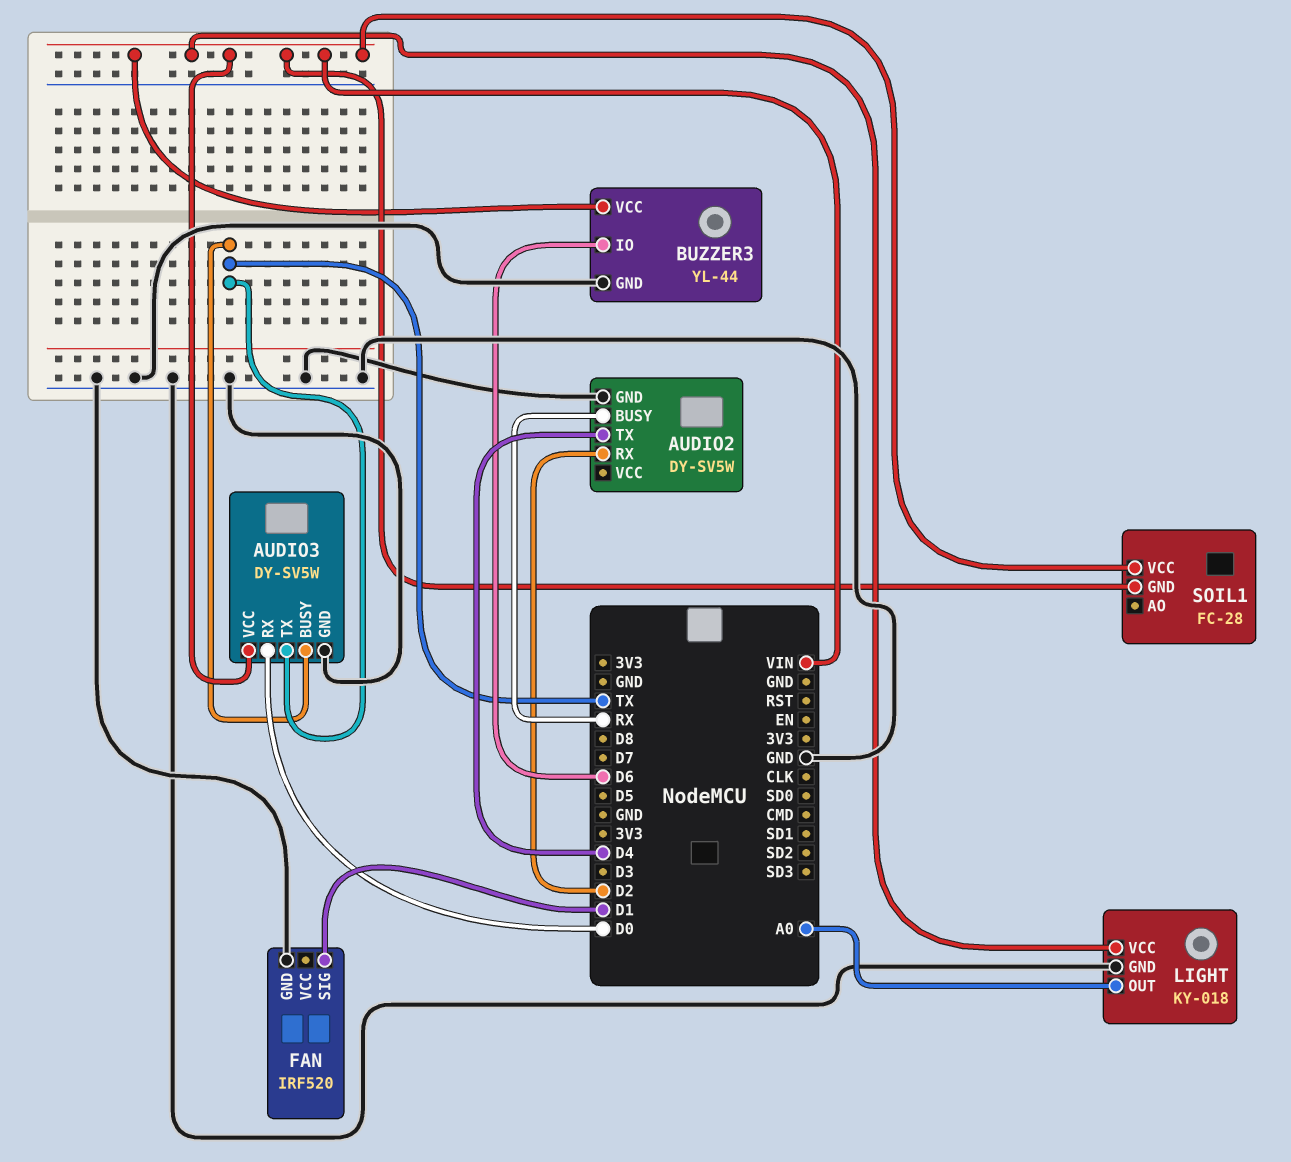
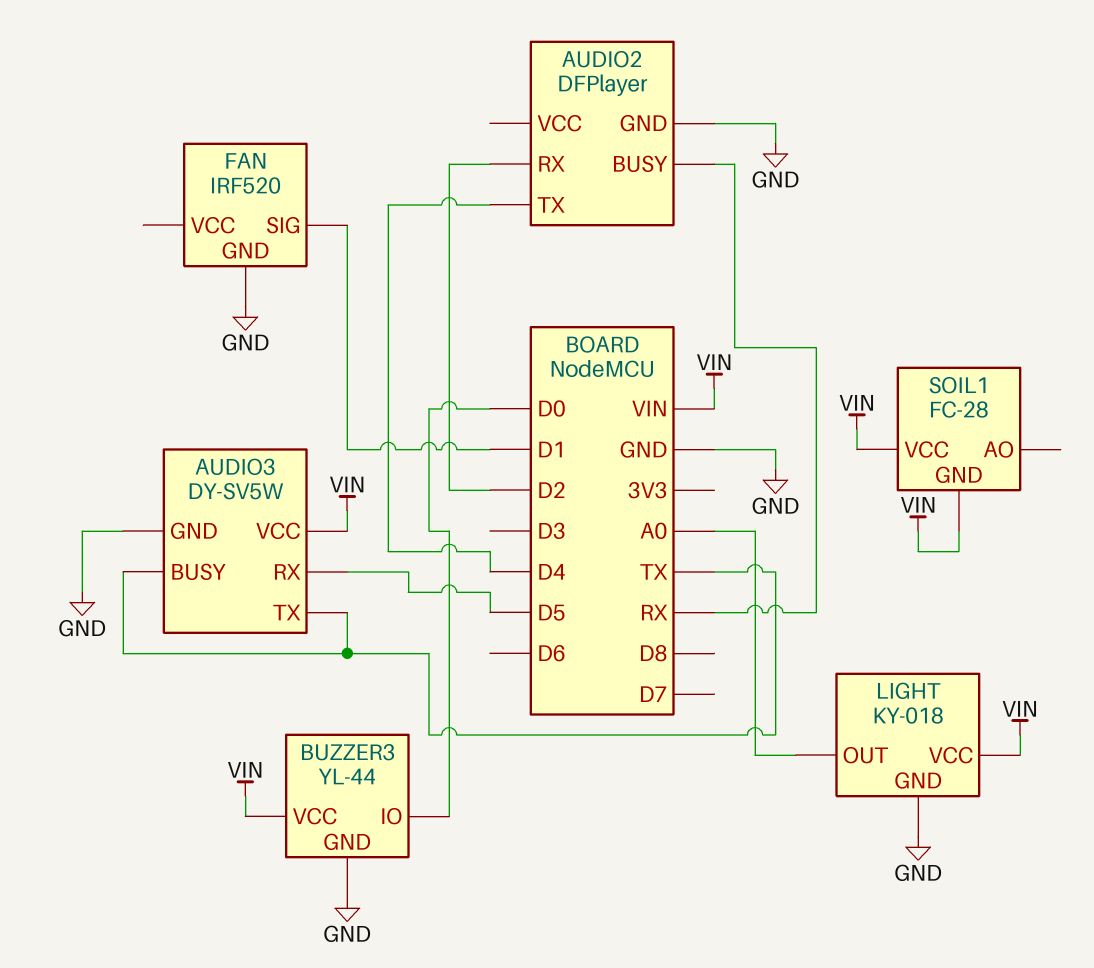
AUDIO2: DY-SV5W -> DFPlayer
AUDIO3 pin RX: D0 -> D5
BUZZER3 pin IO: D6 -> D0

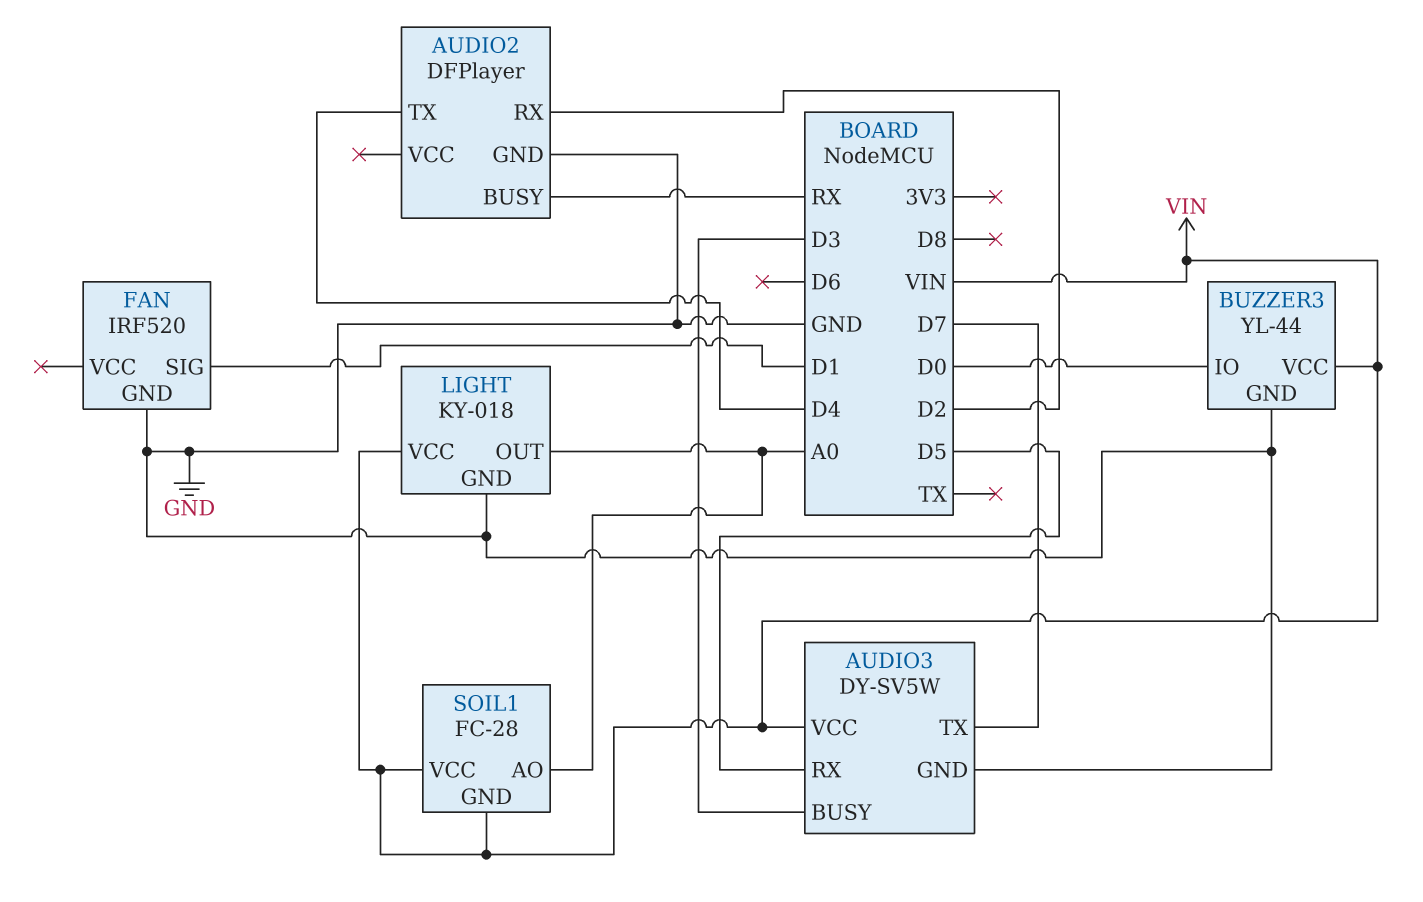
AUDIO3 pin BUSY: TX -> D3
AUDIO3 pin TX: TX -> D7
SOIL1 pin AO: none -> A0

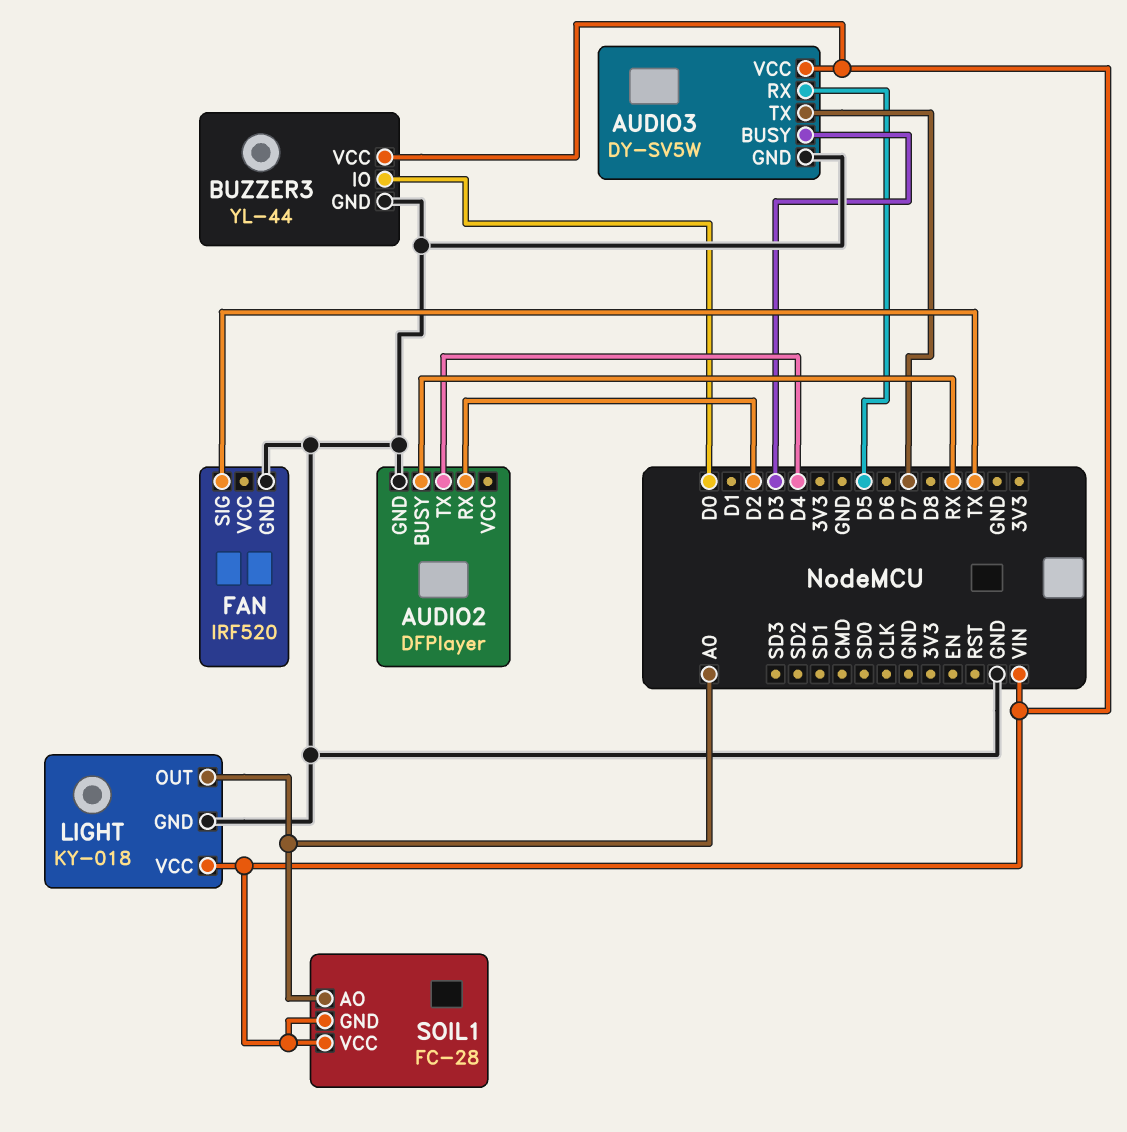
FAN pin SIG: D1 -> TX

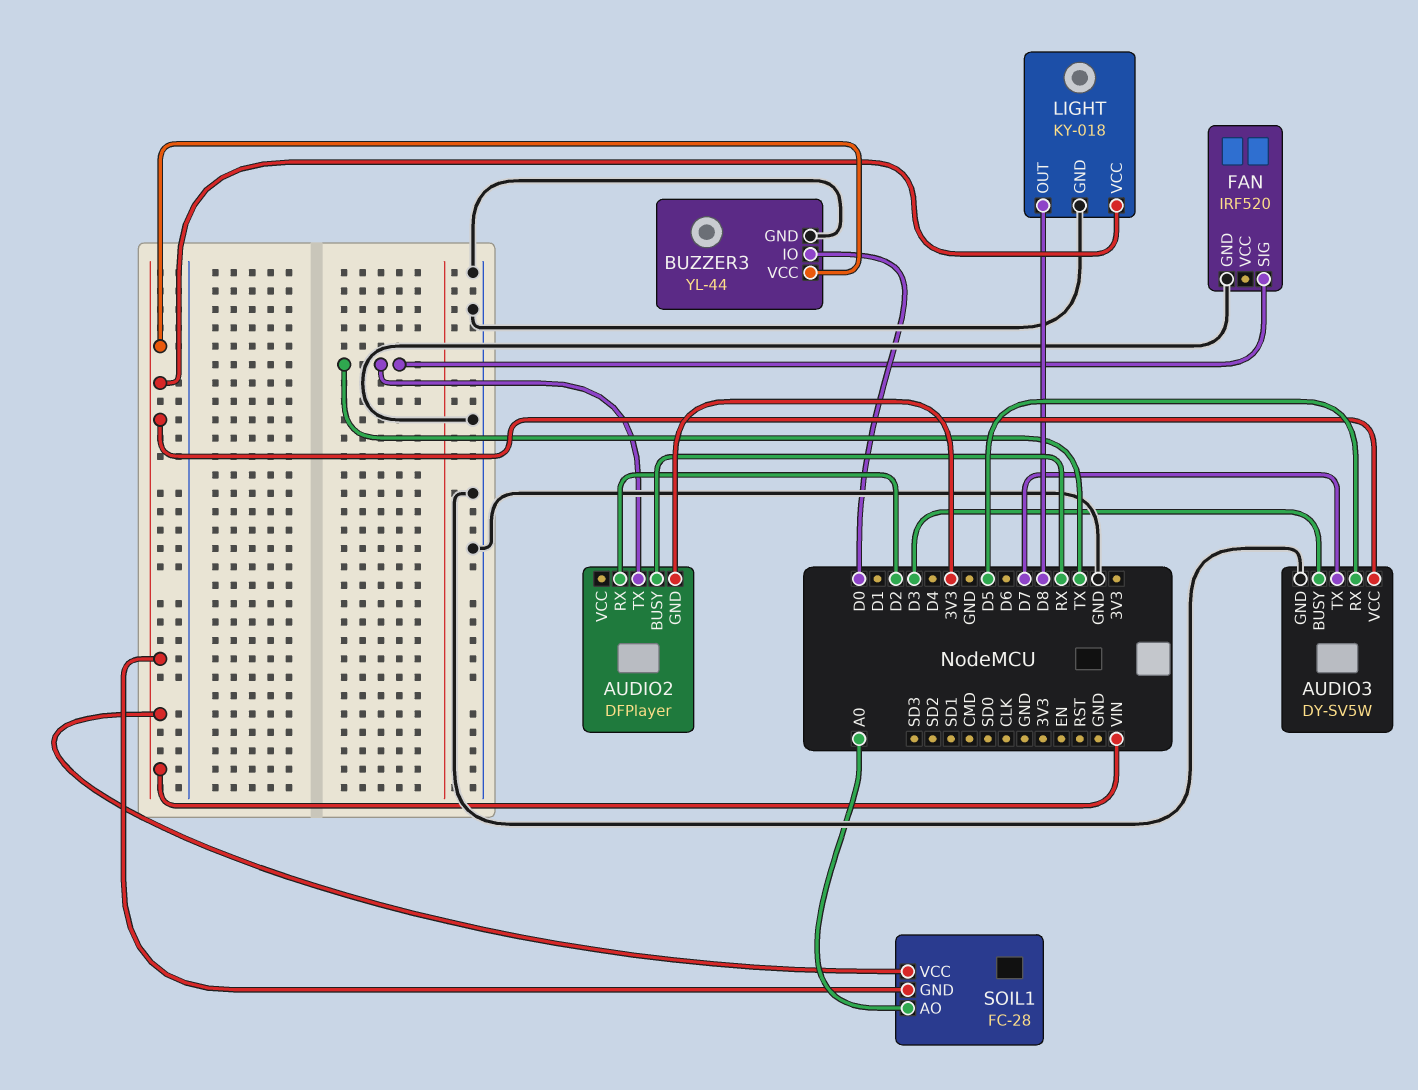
AUDIO2 pin GND: GND -> 3V3
AUDIO2 pin TX: D4 -> TX
LIGHT pin OUT: A0 -> D8

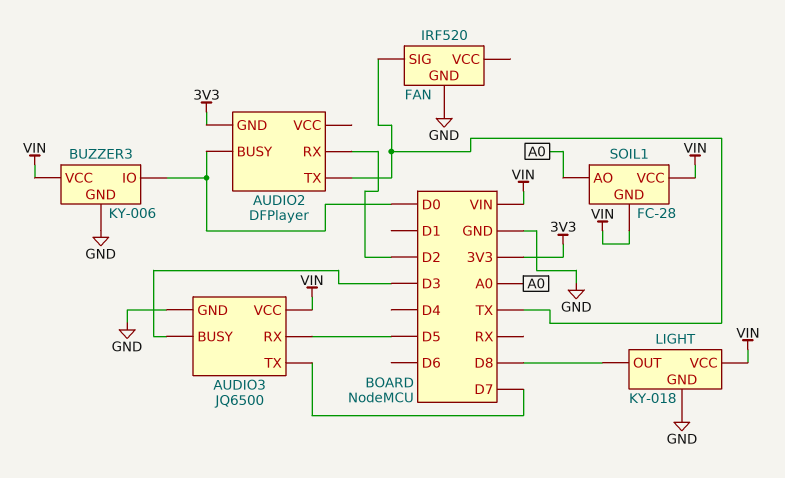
AUDIO2 pin BUSY: RX -> D0
AUDIO3: DY-SV5W -> JQ6500
BUZZER3: YL-44 -> KY-006

